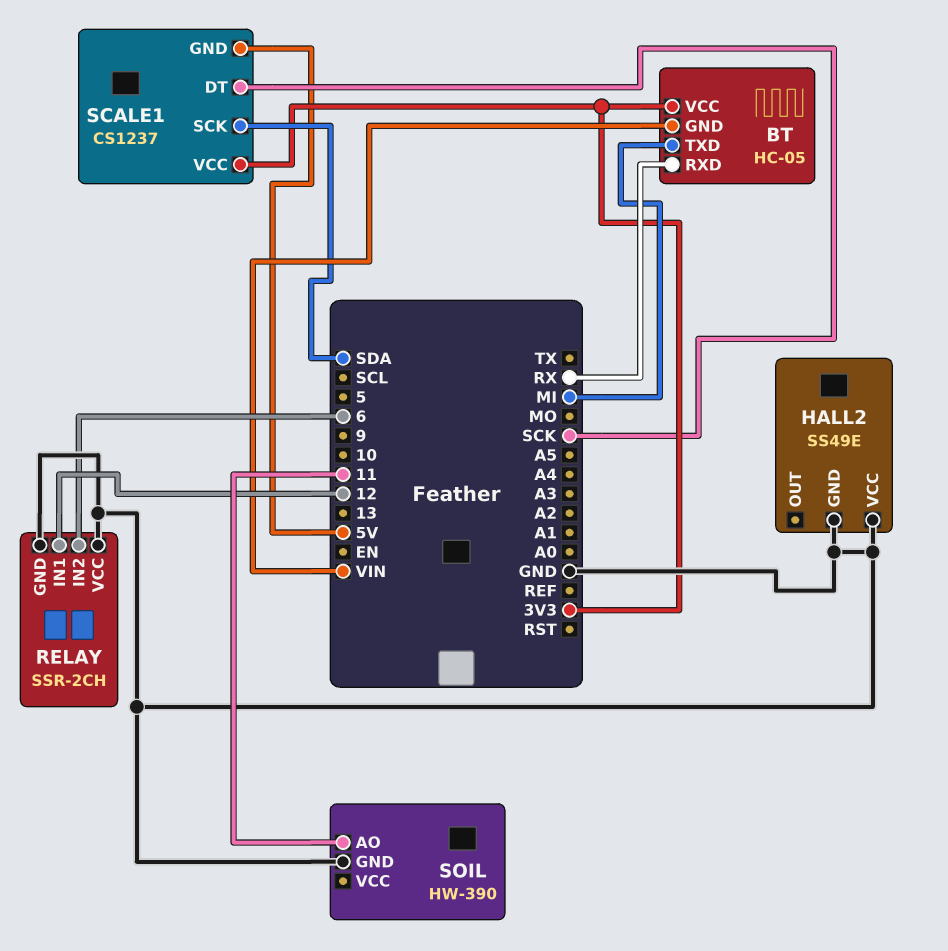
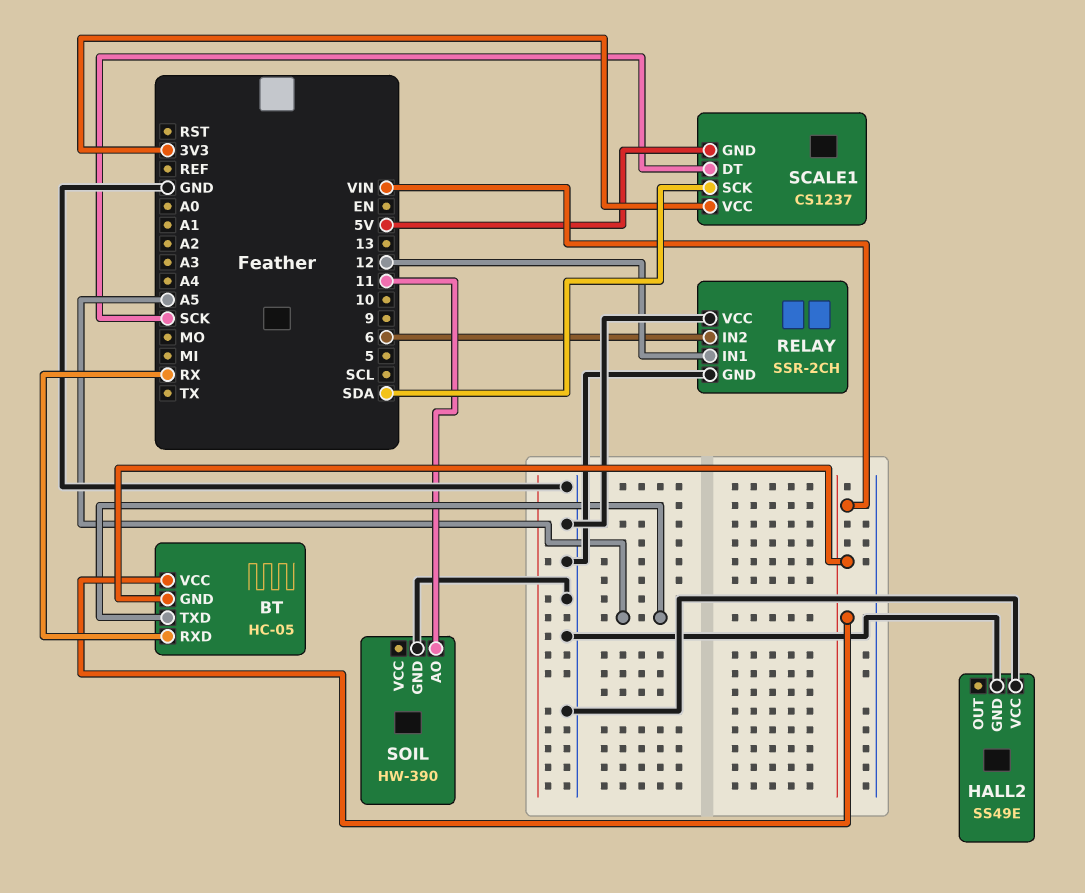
BT pin TXD: MI -> A5
BT pin VCC: 3V3 -> VIN

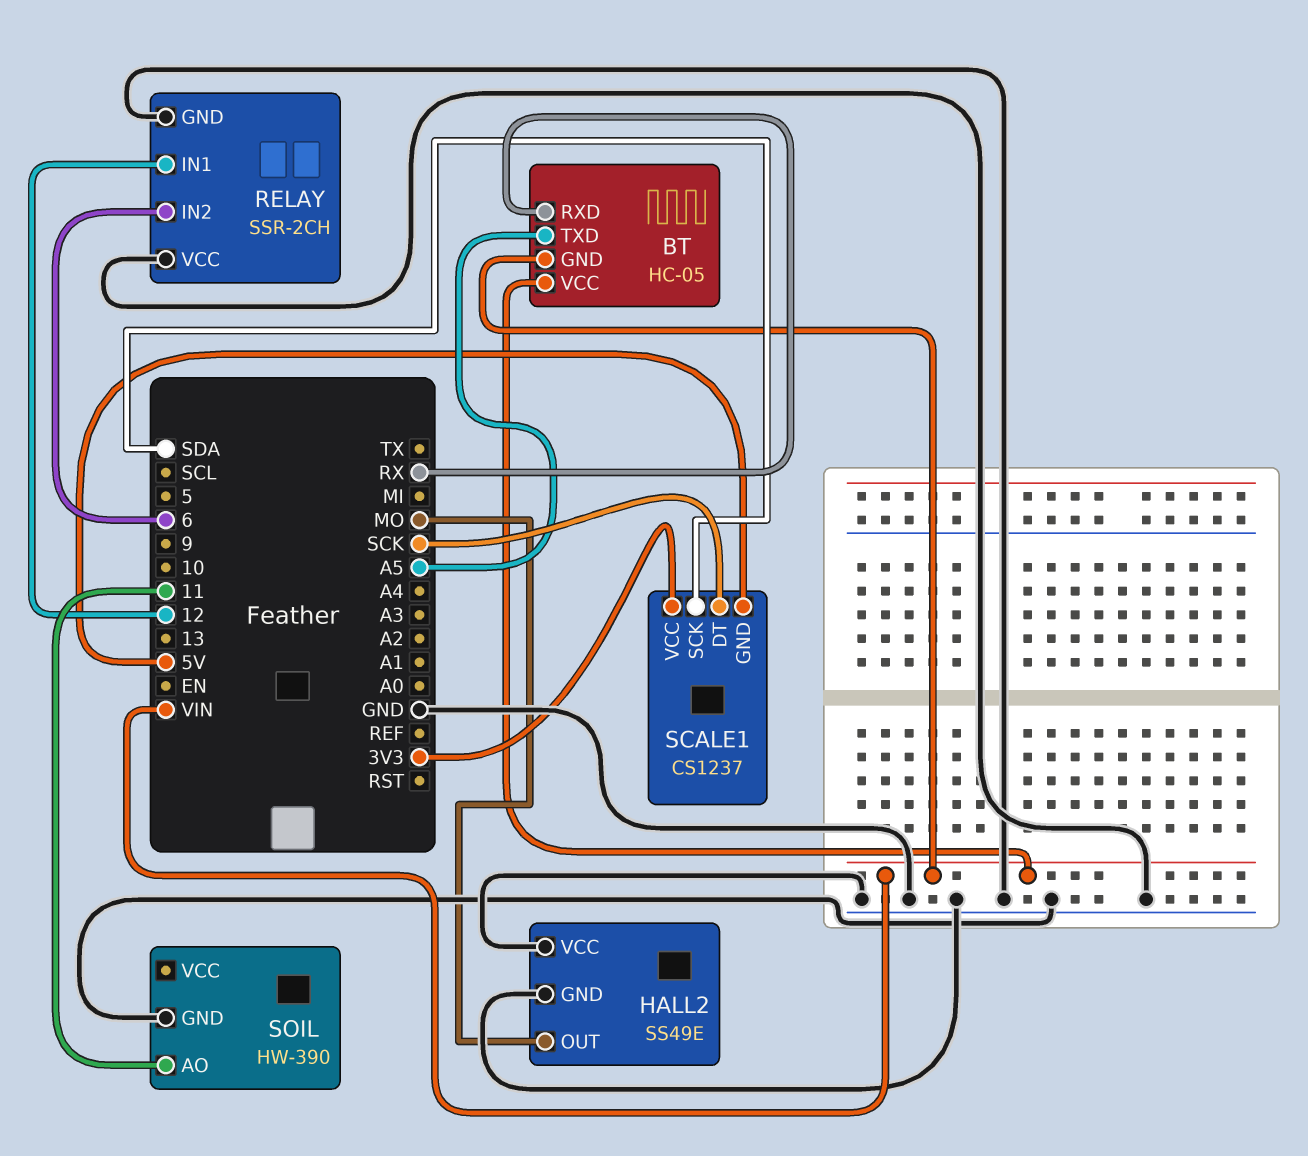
HALL2 pin OUT: none -> MO

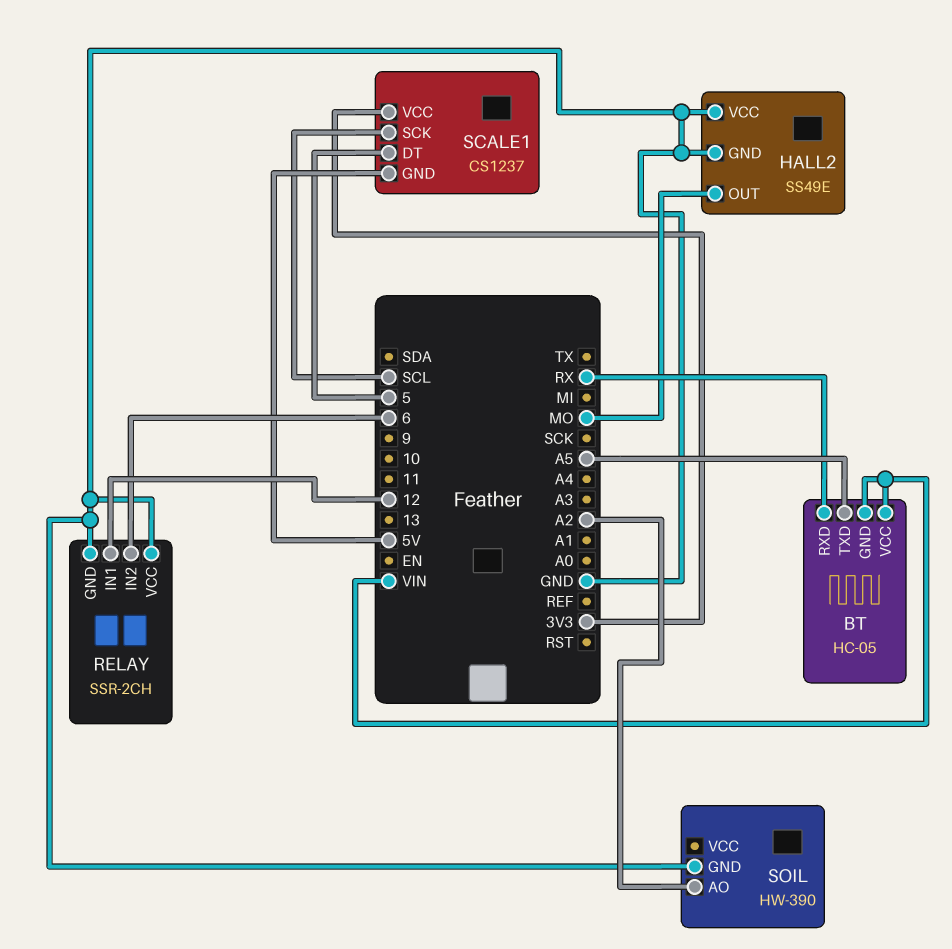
SCALE1 pin DT: SCK -> 5
SCALE1 pin SCK: SDA -> SCL
SOIL pin AO: 11 -> A2

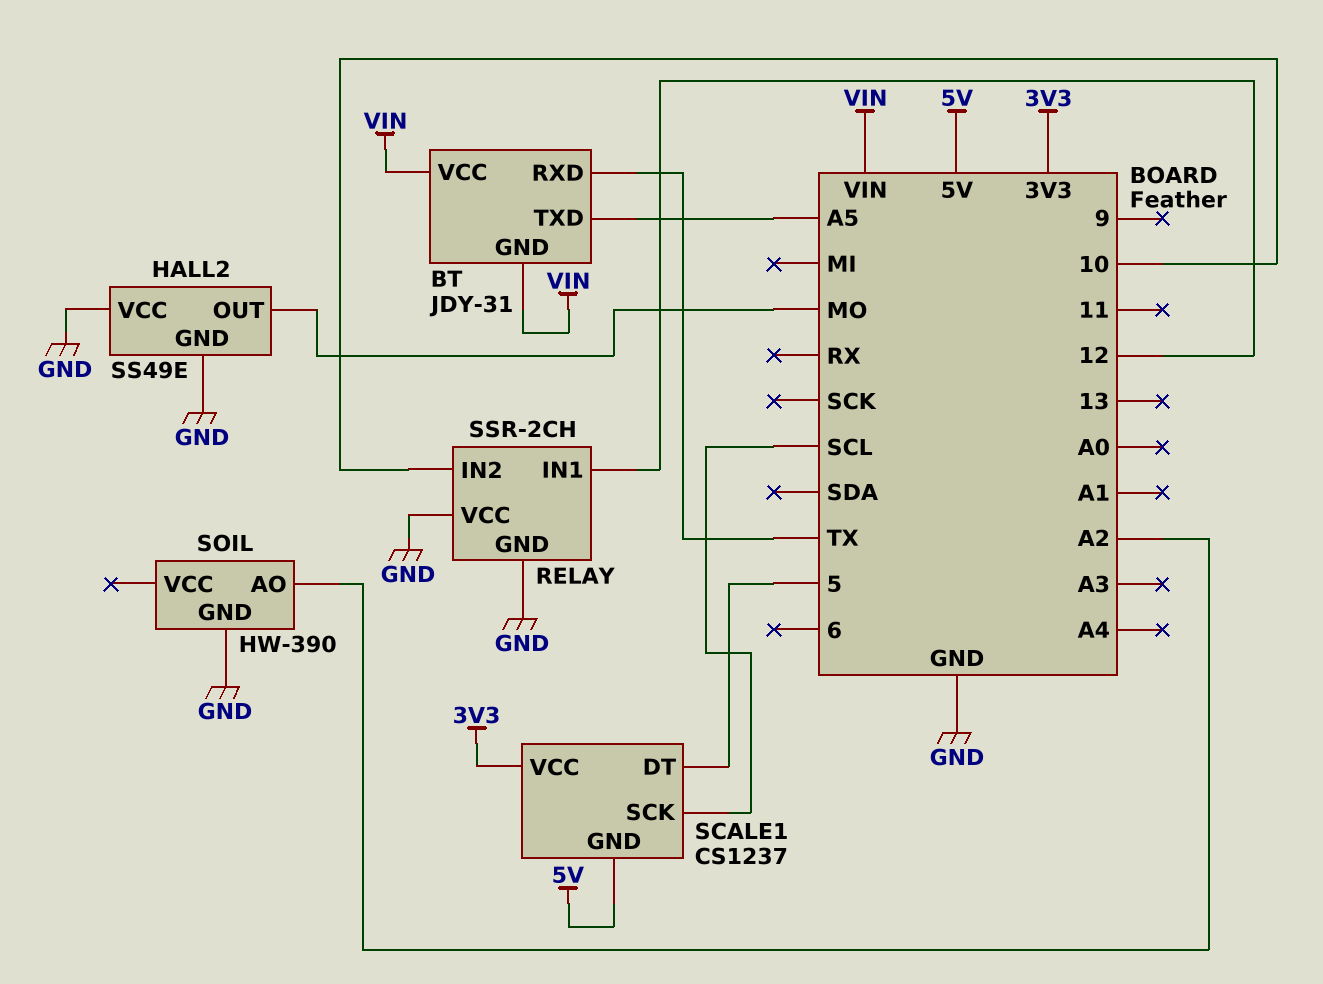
BT: HC-05 -> JDY-31
BT pin RXD: RX -> TX
RELAY pin IN2: 6 -> 10

